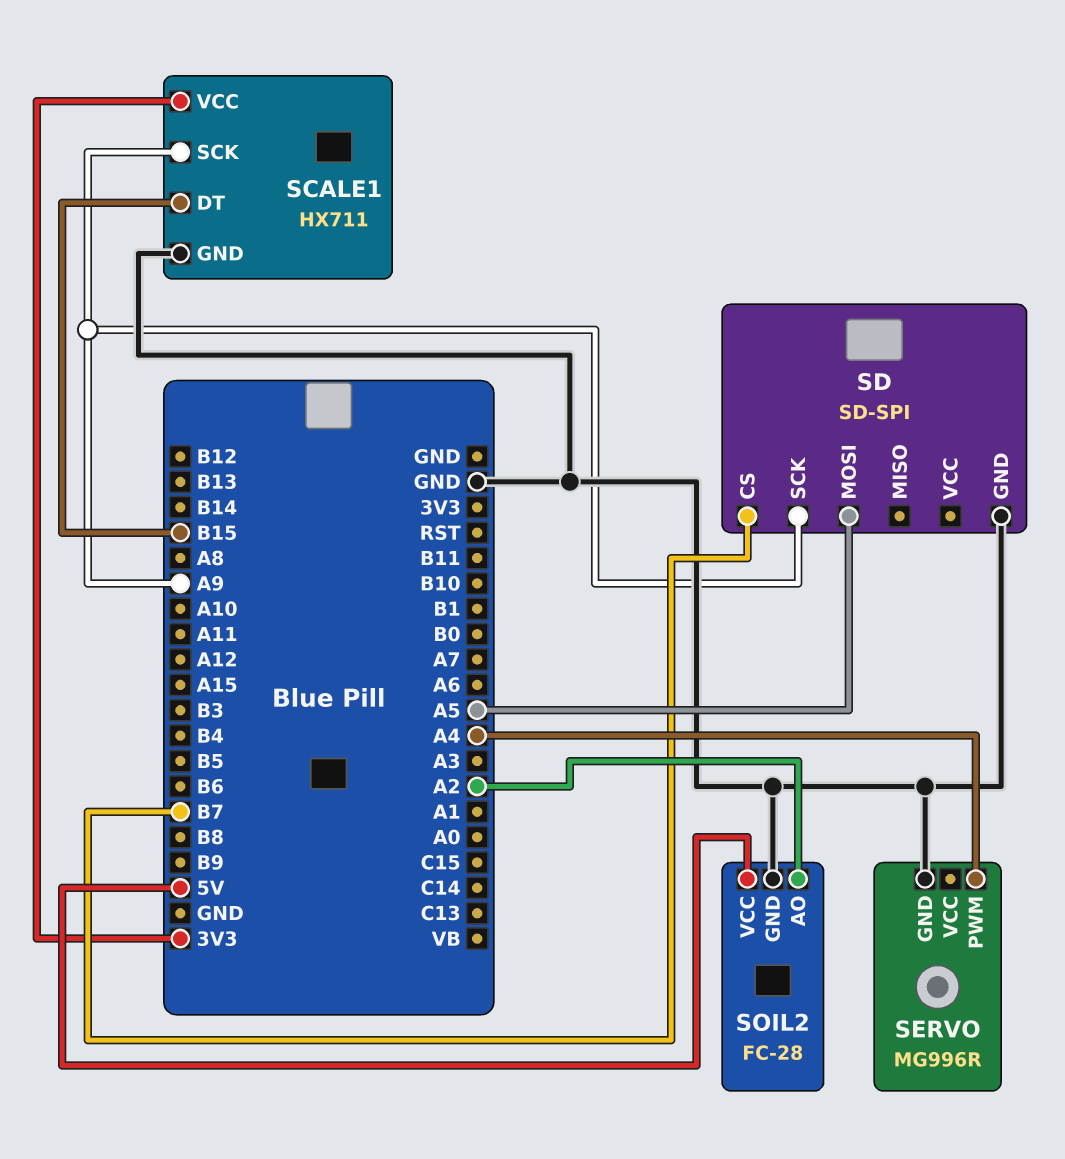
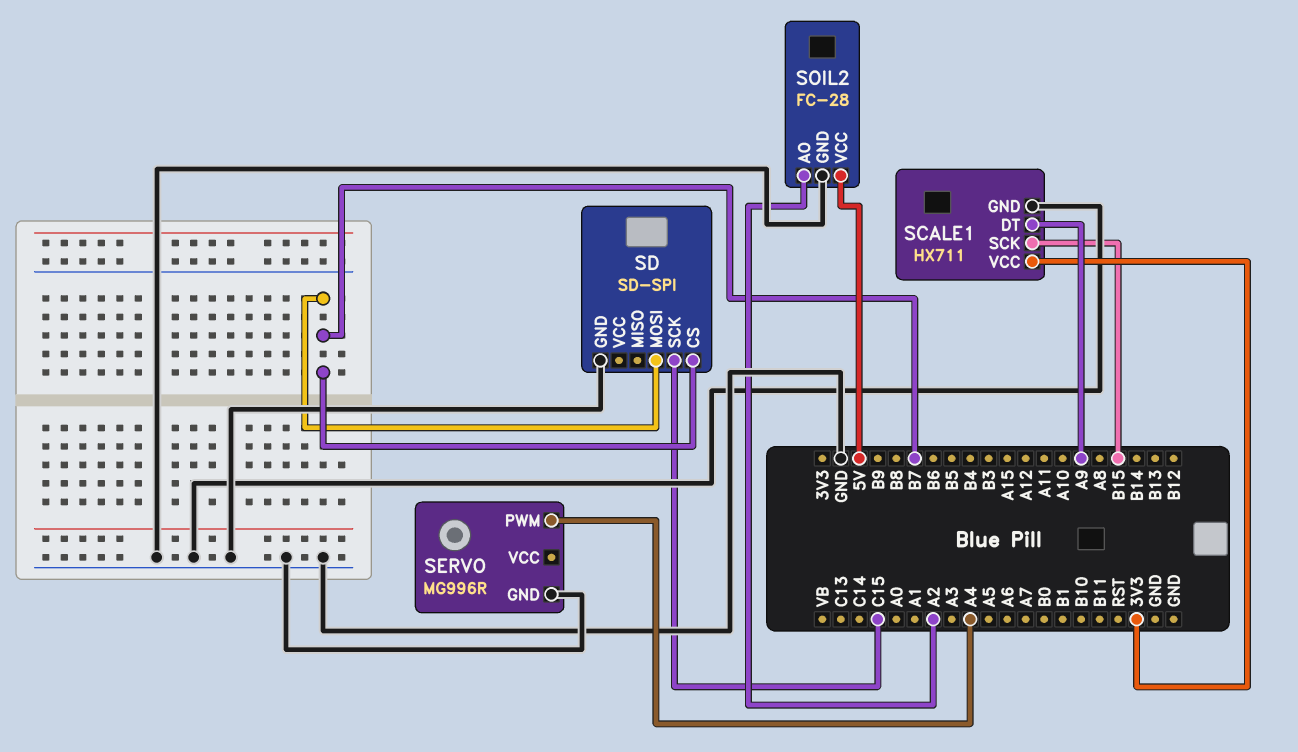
SCALE1 pin DT: B15 -> A9
SCALE1 pin SCK: A9 -> B15
SD pin MOSI: A5 -> B7
SD pin SCK: A9 -> C15

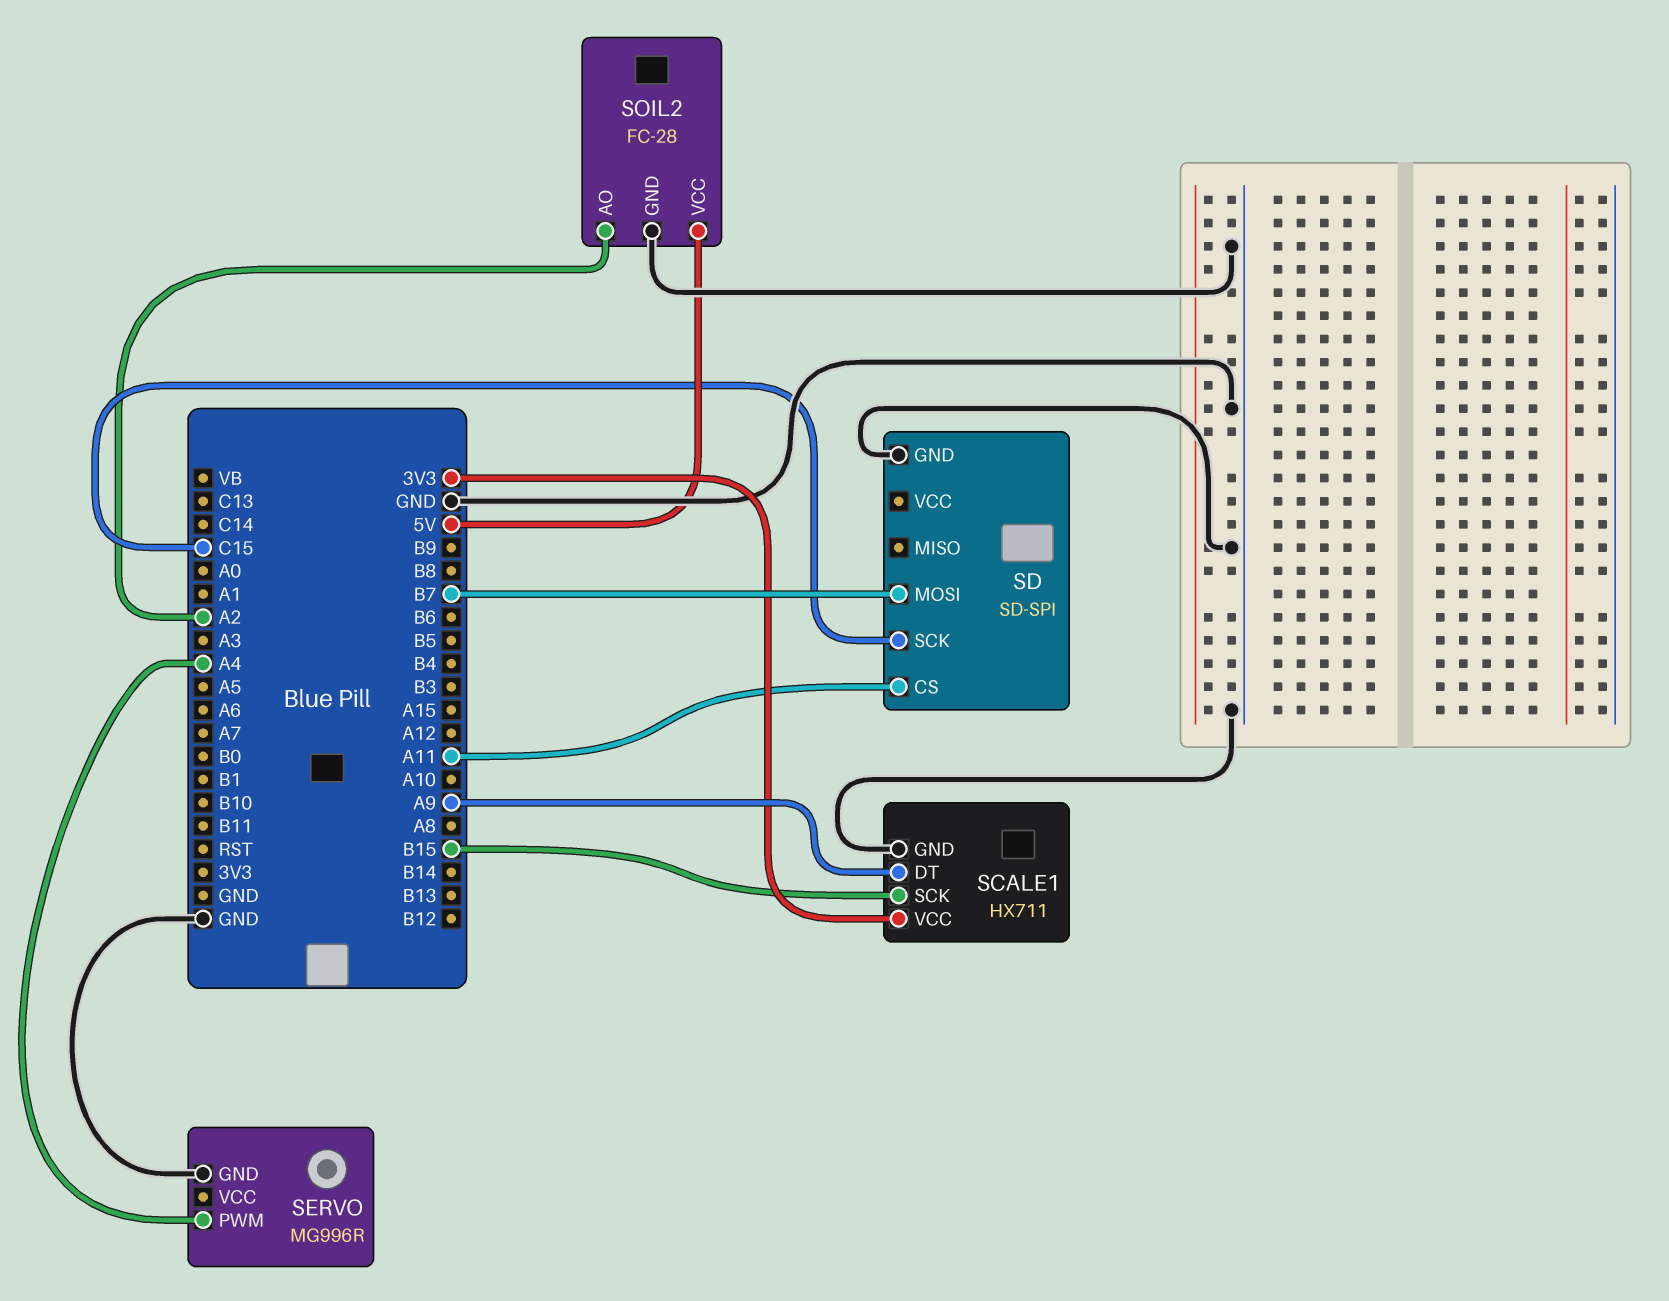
SD pin CS: B7 -> A11

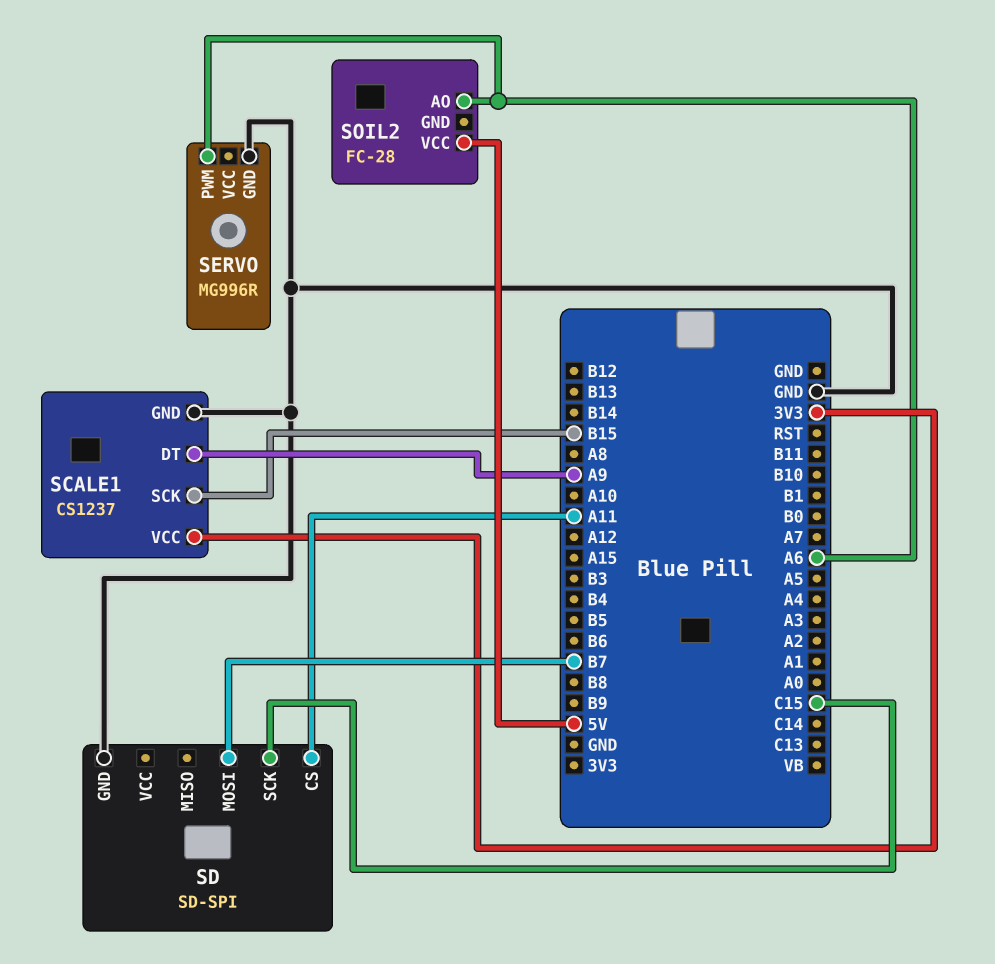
SCALE1: HX711 -> CS1237
SERVO pin PWM: A4 -> A6
SOIL2 pin AO: A2 -> A6
SOIL2 pin GND: GND -> none

